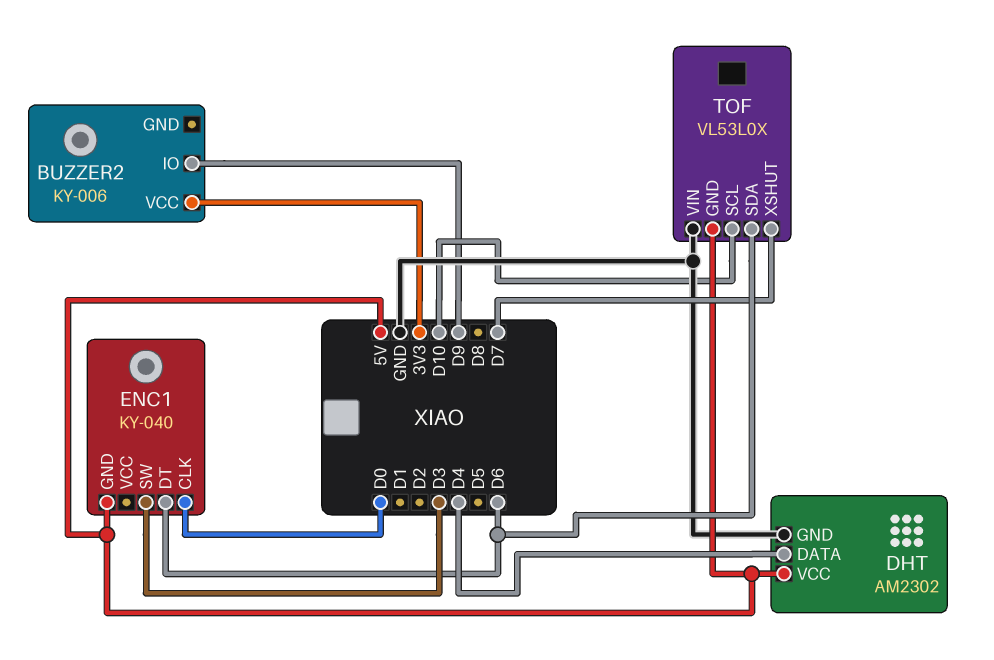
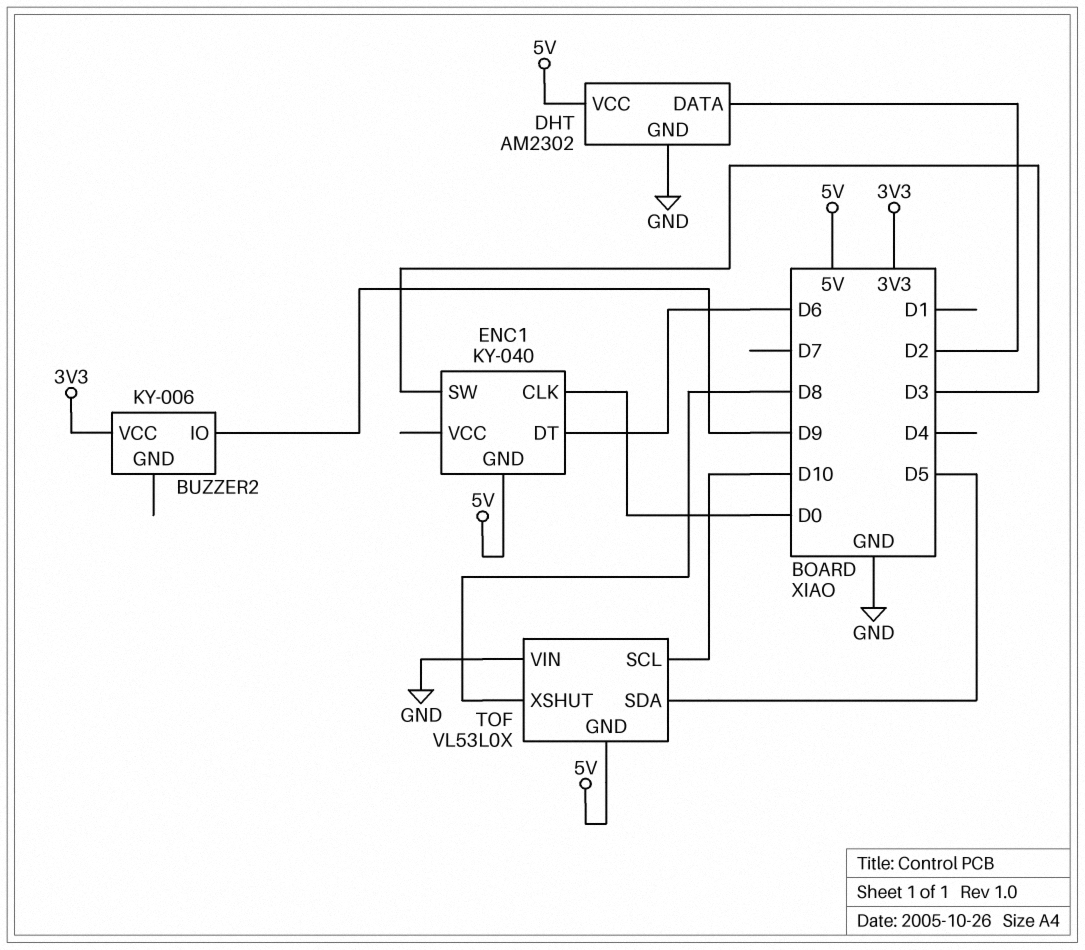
DHT pin DATA: D4 -> D2
TOF pin SDA: D6 -> D5
TOF pin XSHUT: D7 -> D8

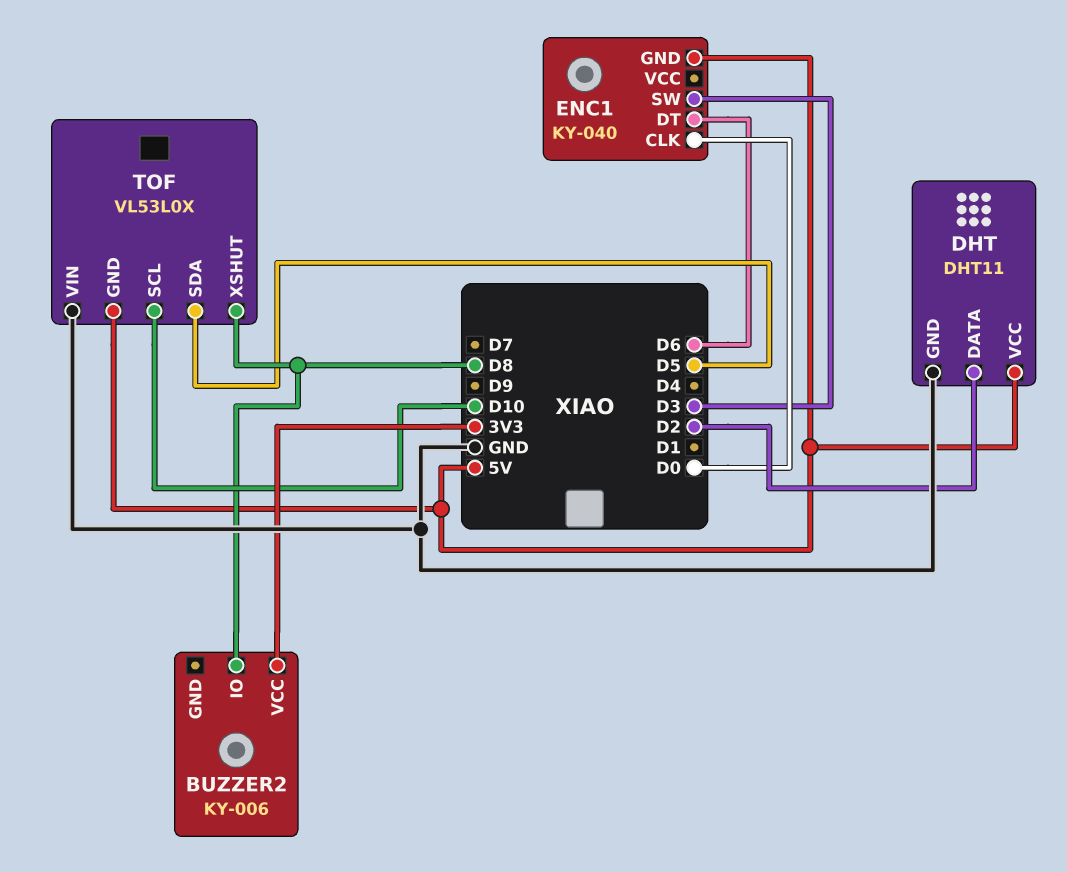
BUZZER2 pin IO: D9 -> D8
DHT: AM2302 -> DHT11

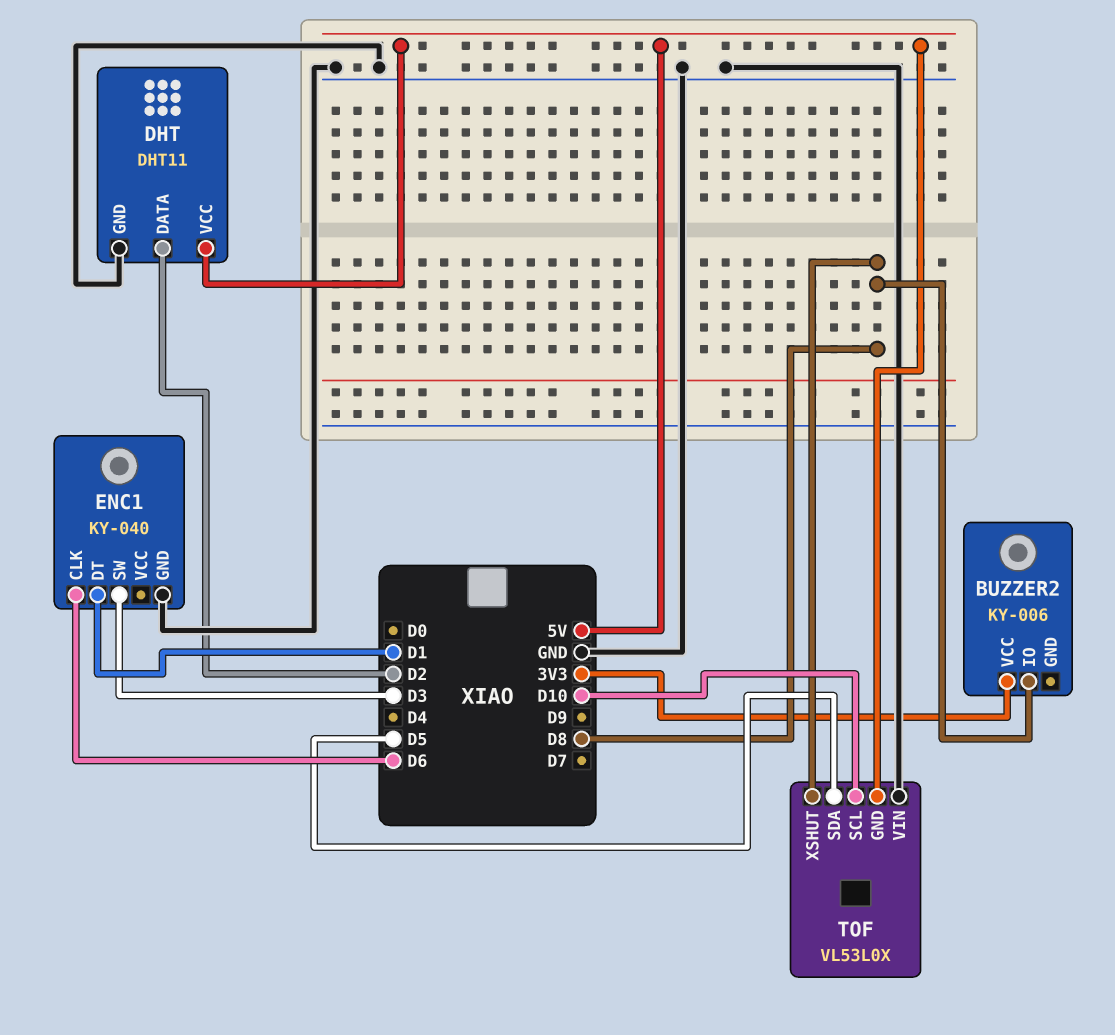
ENC1 pin CLK: D0 -> D6
ENC1 pin DT: D6 -> D1
ENC1 pin GND: 5V -> GND

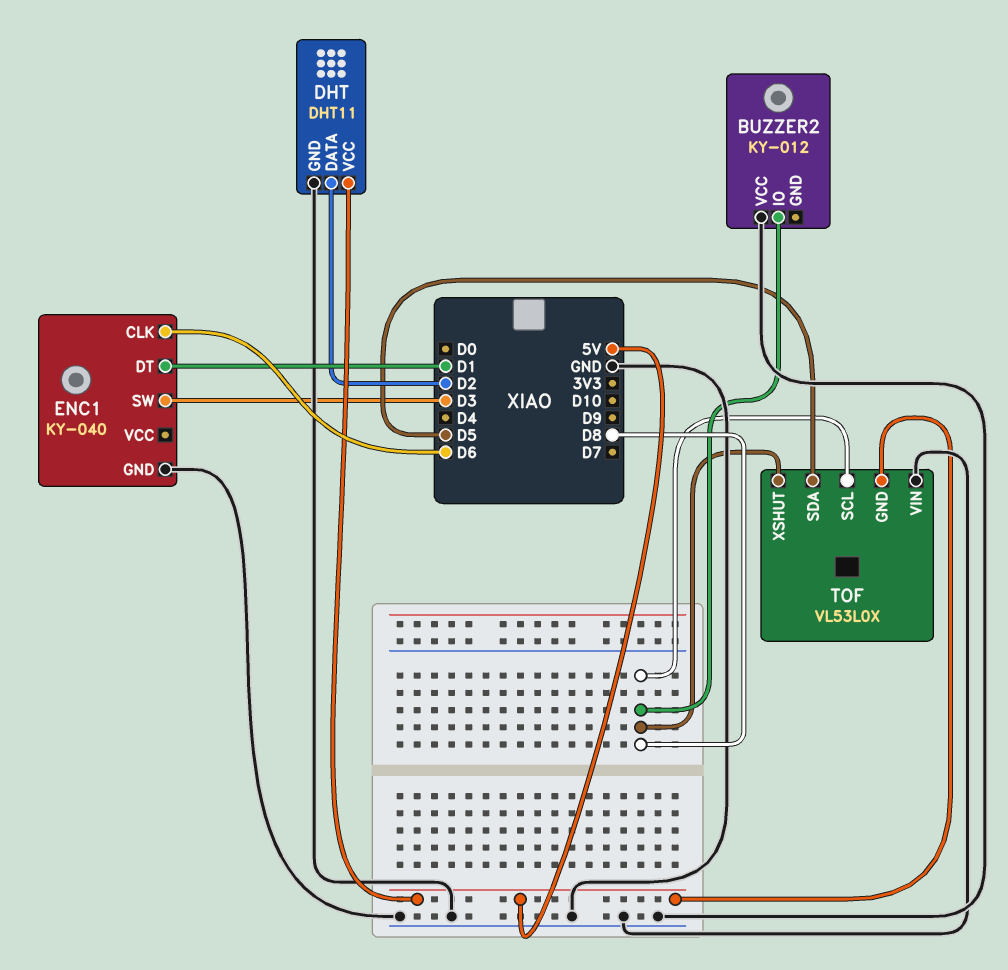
BUZZER2: KY-006 -> KY-012
BUZZER2 pin VCC: 3V3 -> GND
TOF pin SCL: D10 -> D8

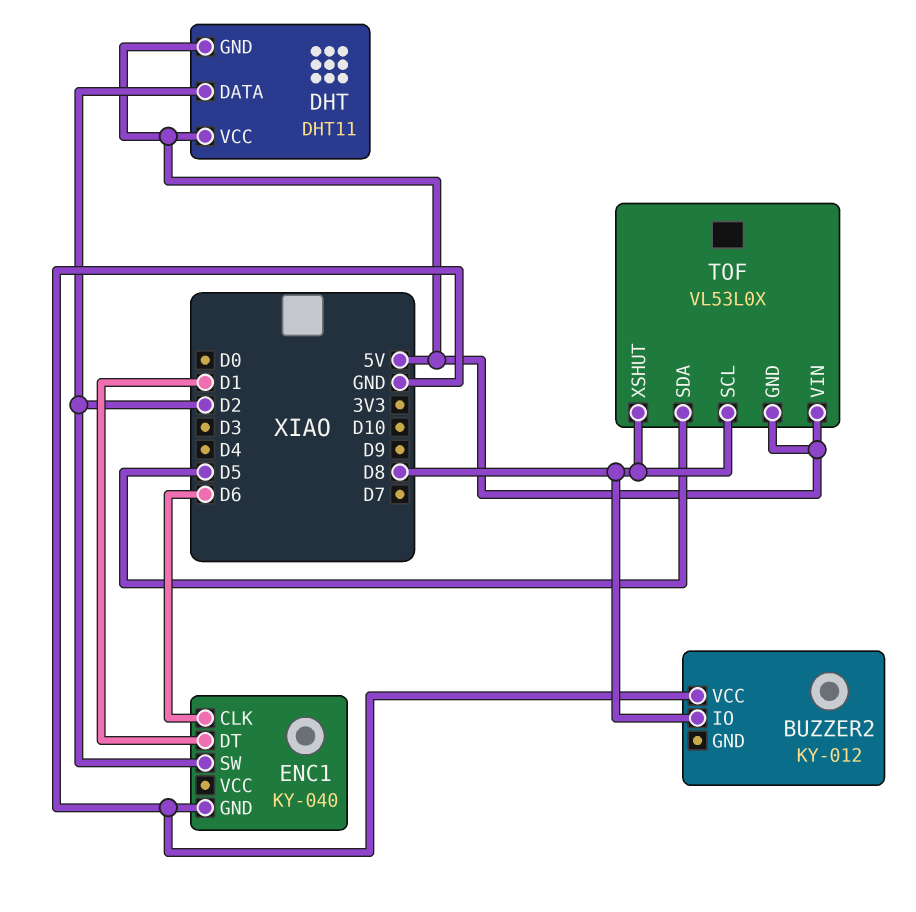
DHT pin GND: GND -> 5V
ENC1 pin SW: D3 -> D2
TOF pin VIN: GND -> 5V

